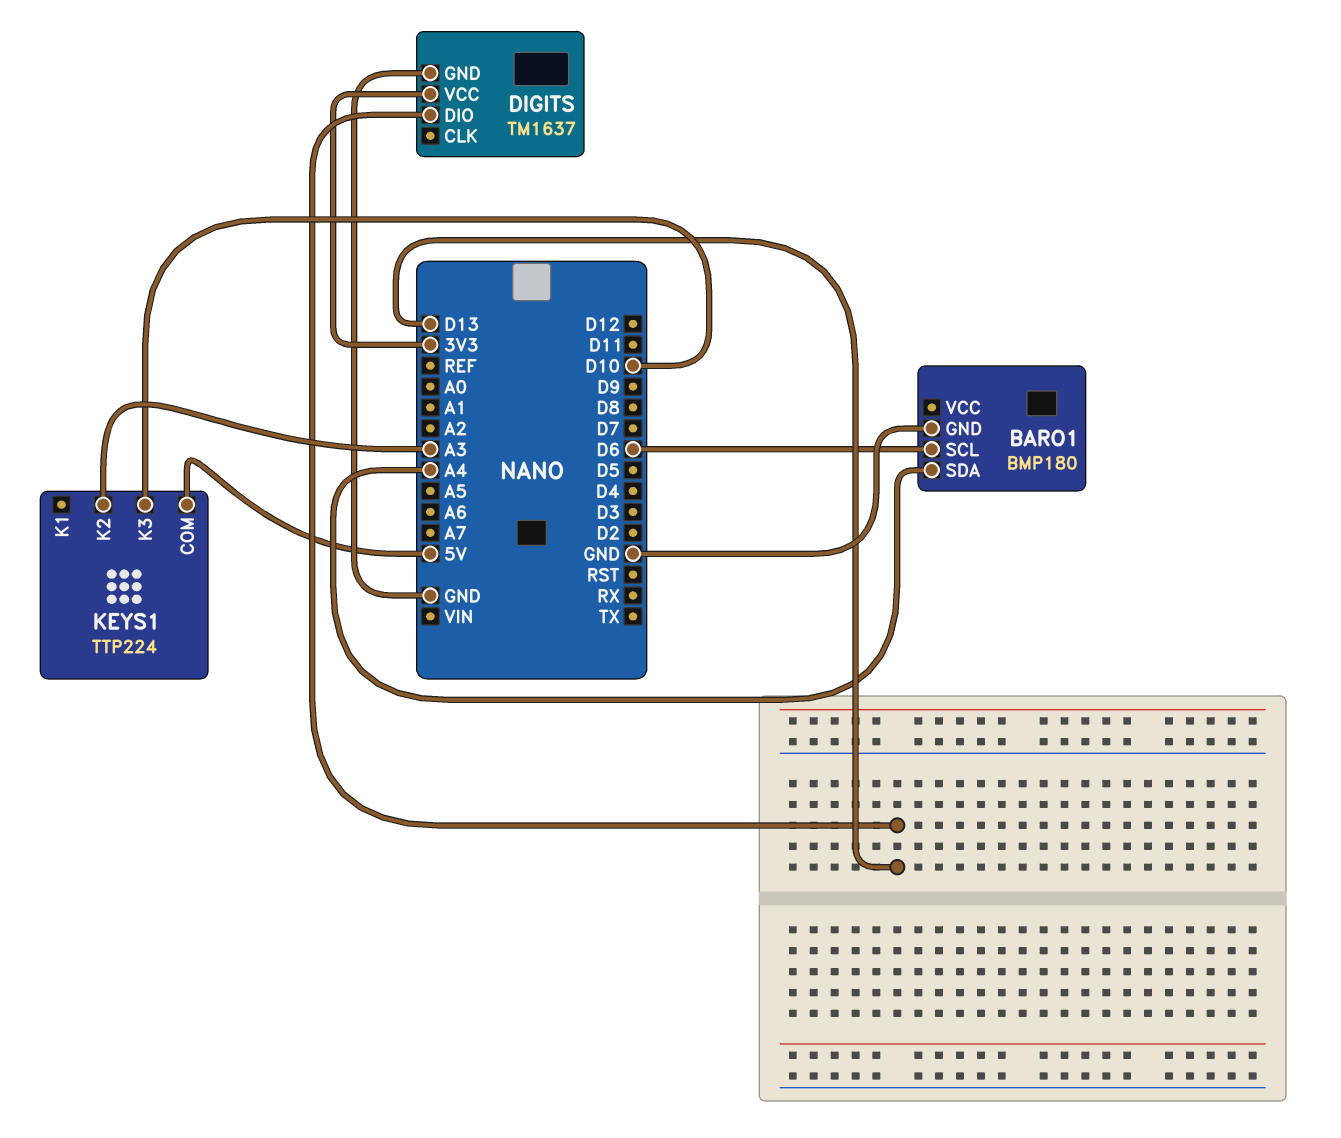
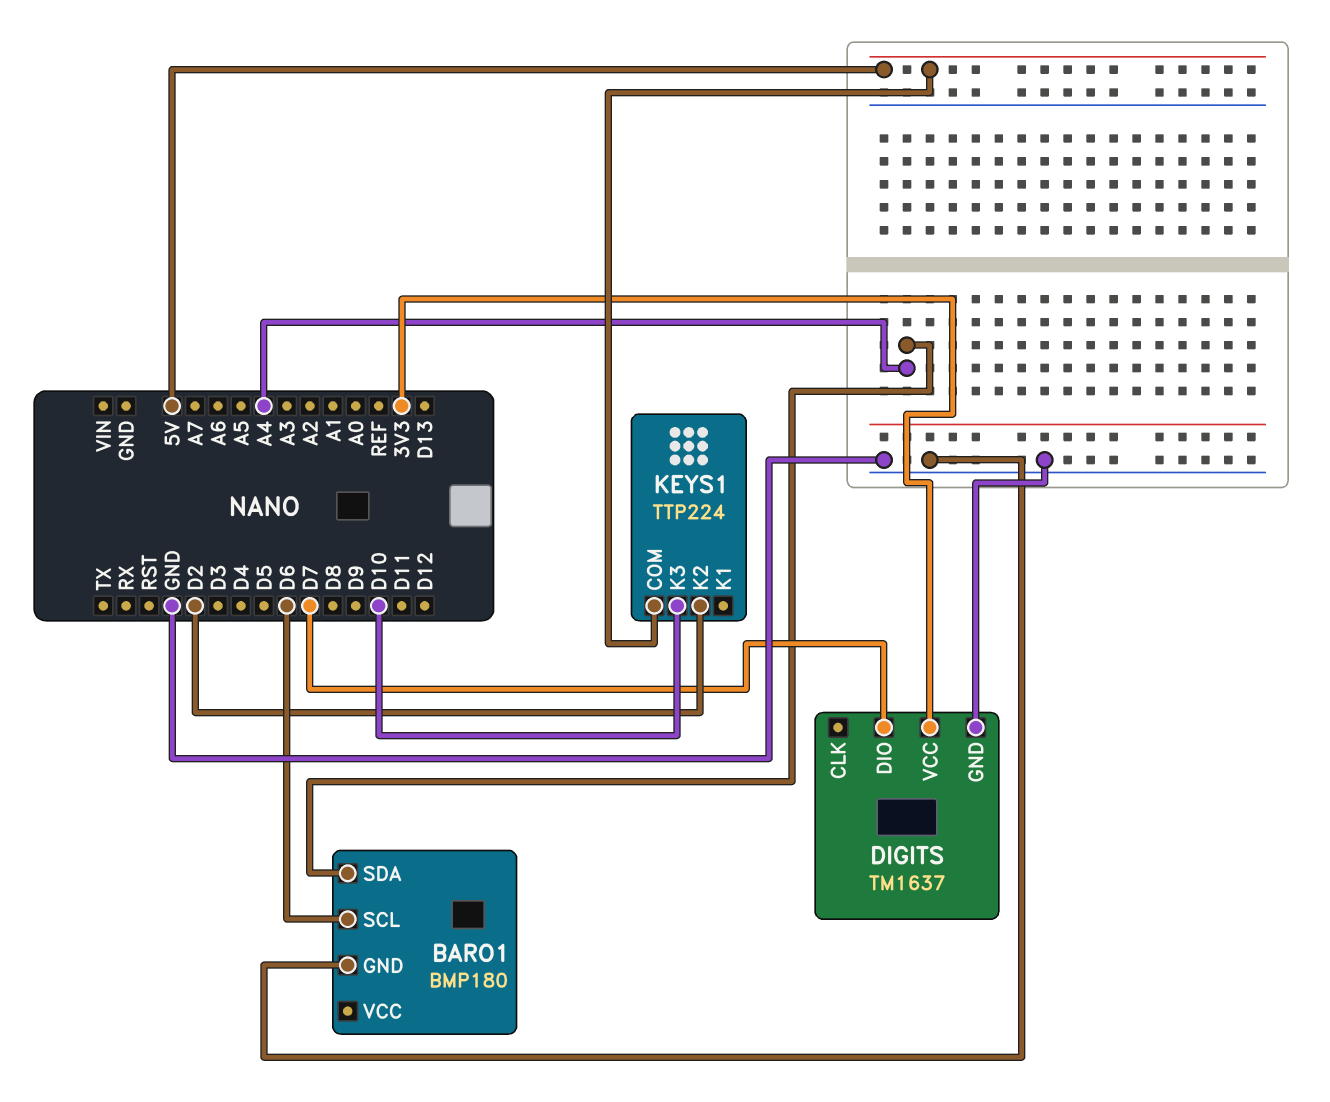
DIGITS pin DIO: D13 -> D7
KEYS1 pin K2: A3 -> D2

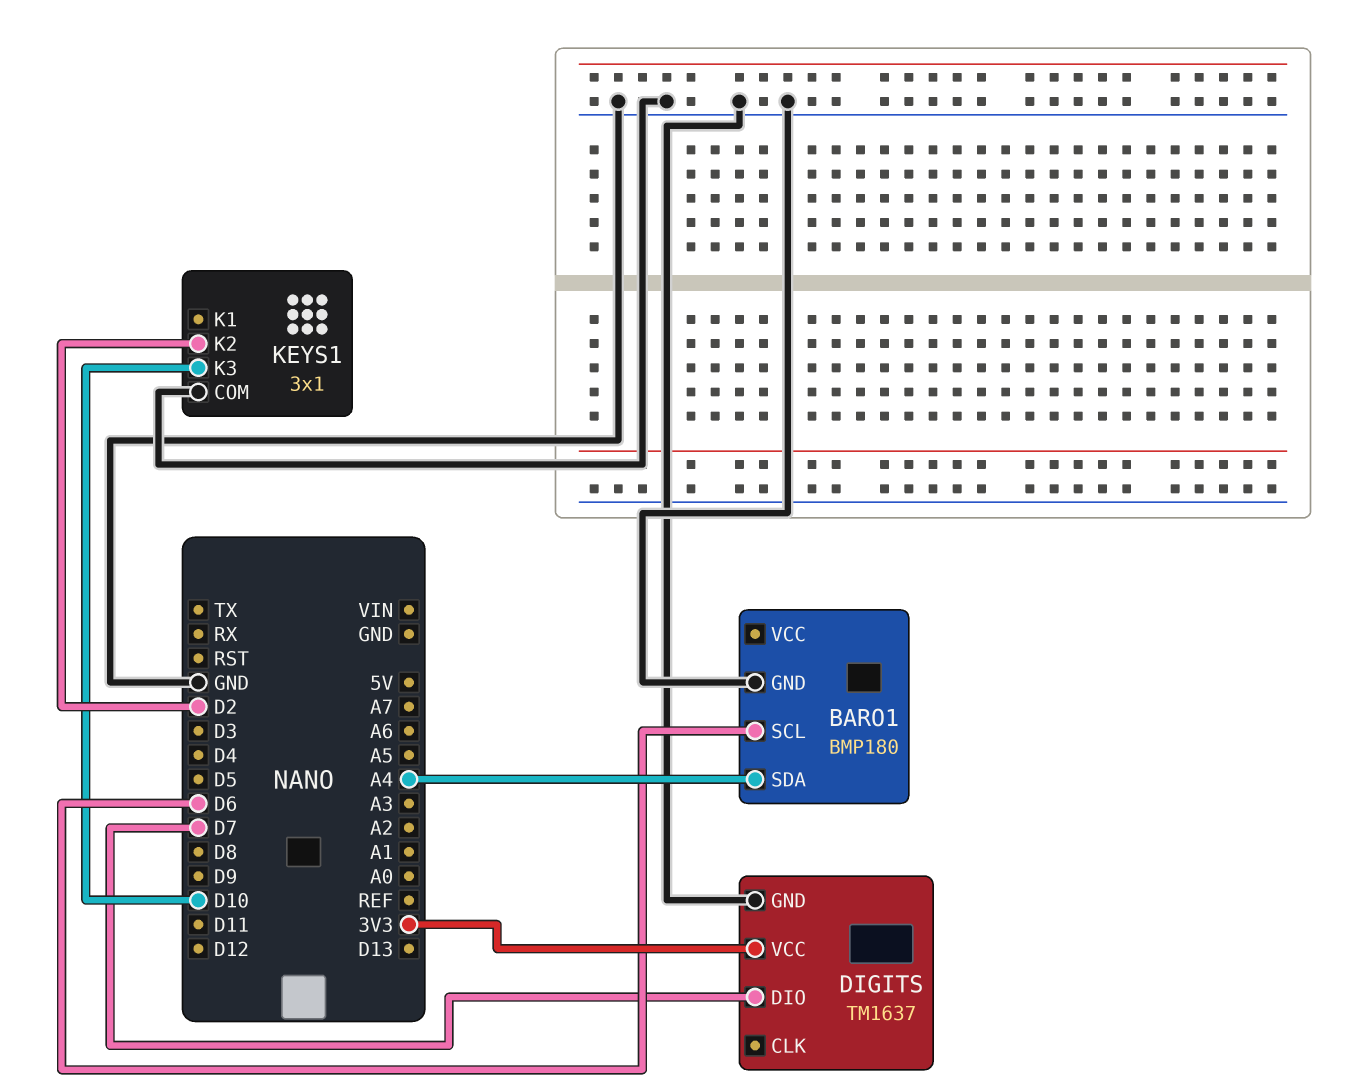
KEYS1: TTP224 -> 3x1
KEYS1 pin COM: 5V -> GND

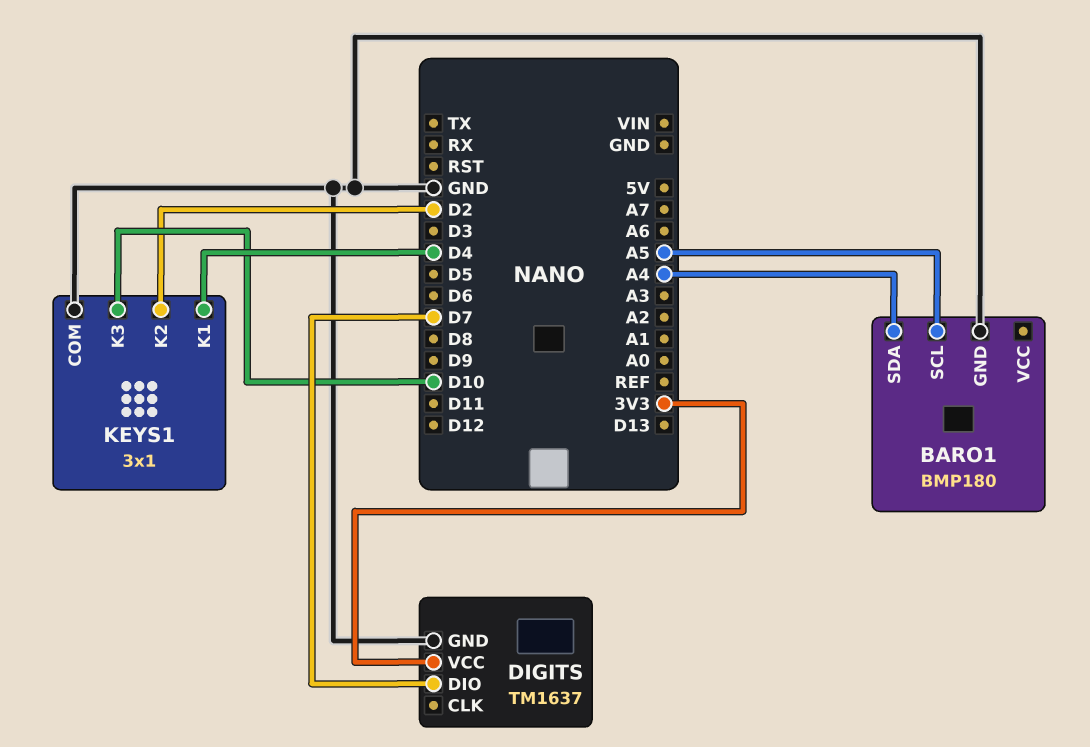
BARO1 pin SCL: D6 -> A5
KEYS1 pin K1: none -> D4

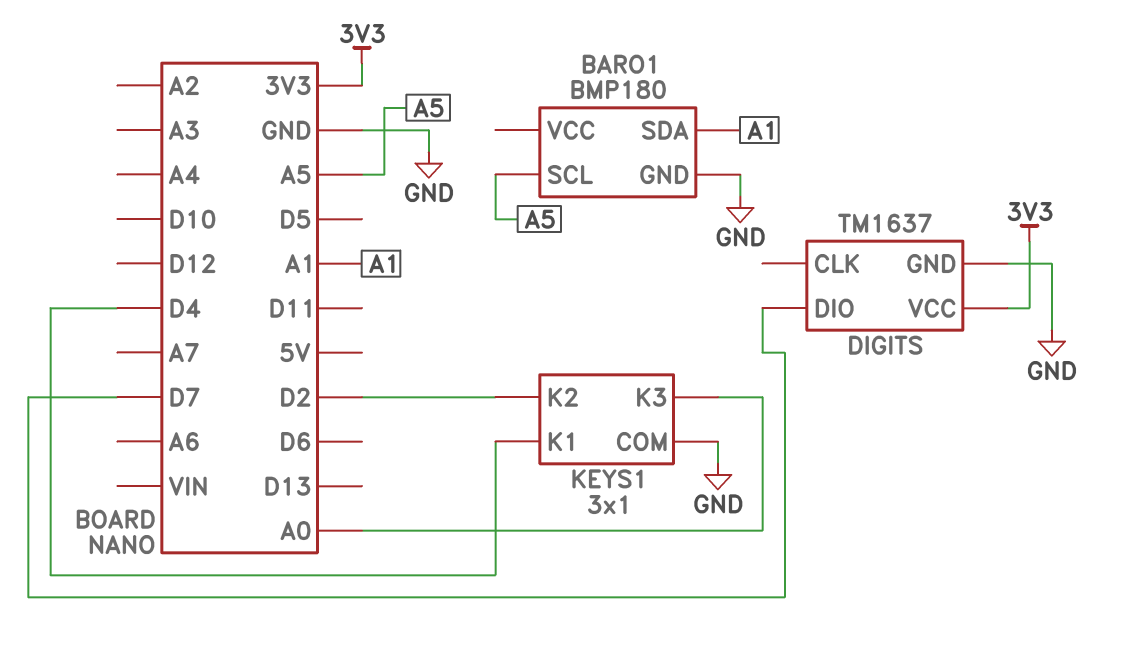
BARO1 pin SDA: A4 -> A1
KEYS1 pin K3: D10 -> A0

